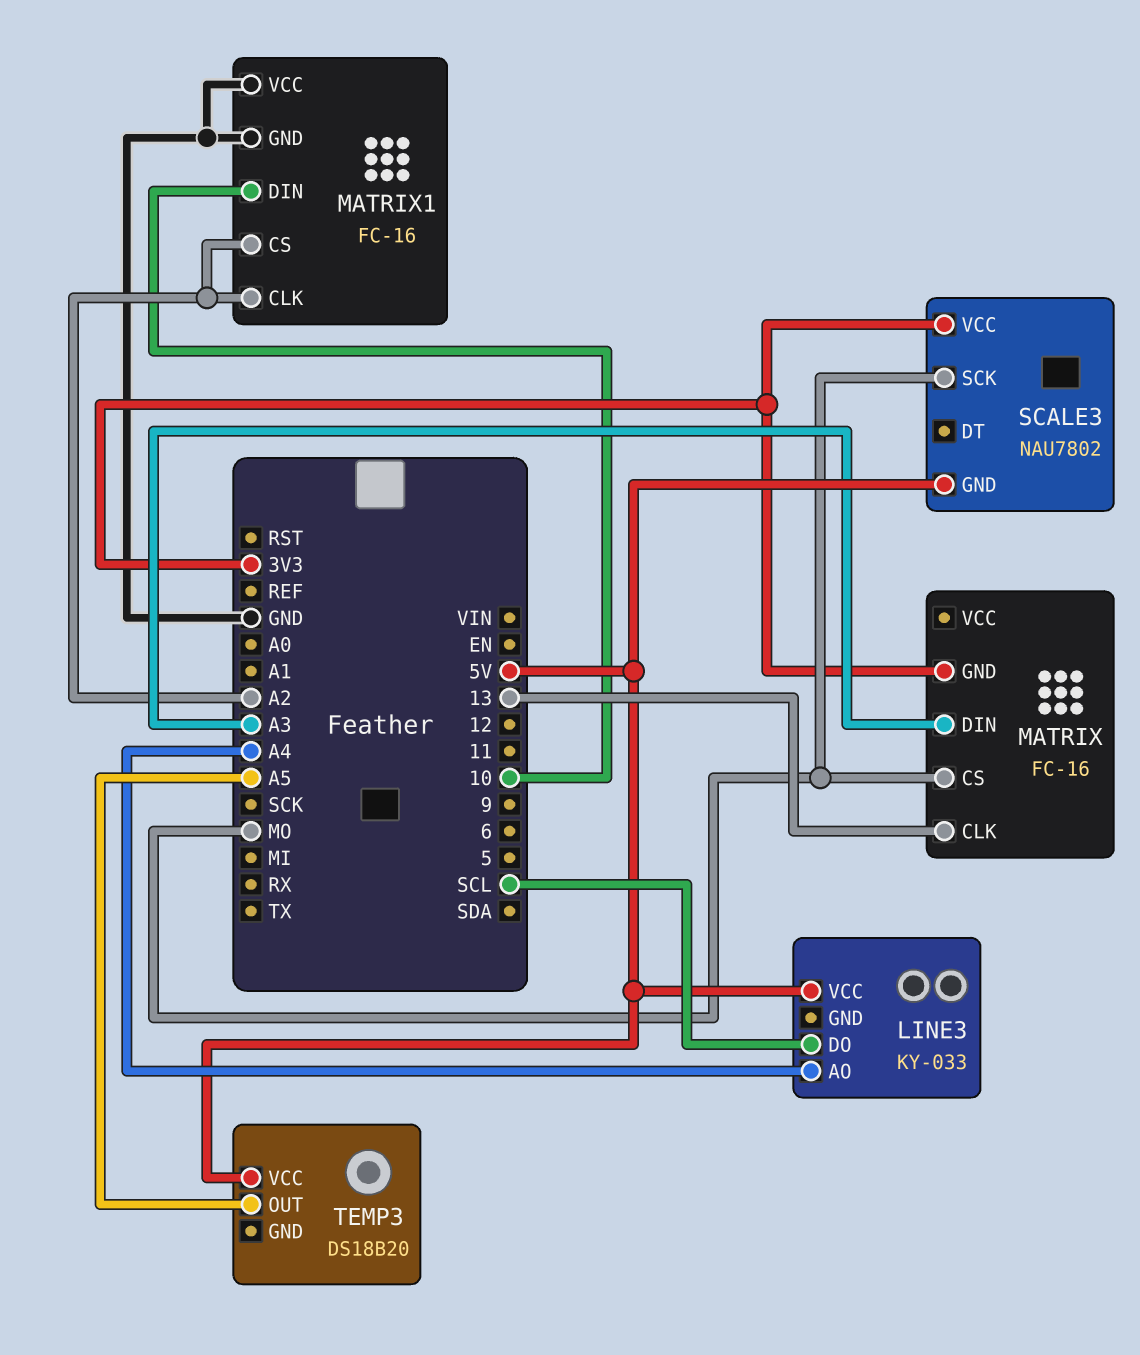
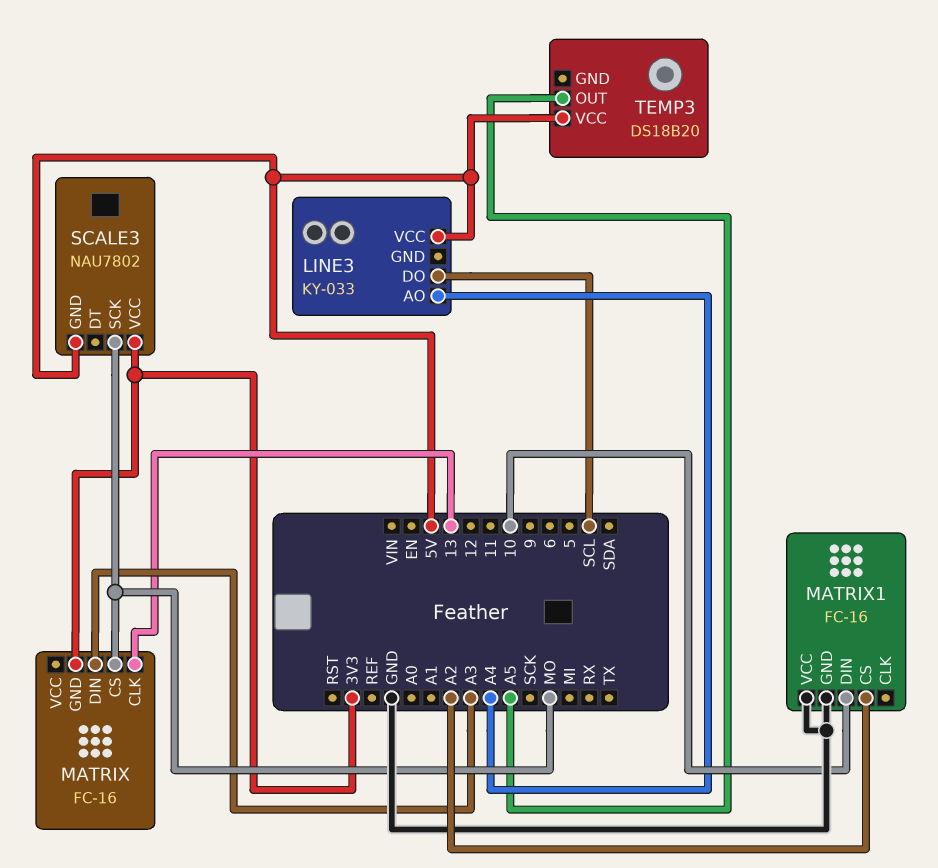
MATRIX1 pin CLK: A2 -> none

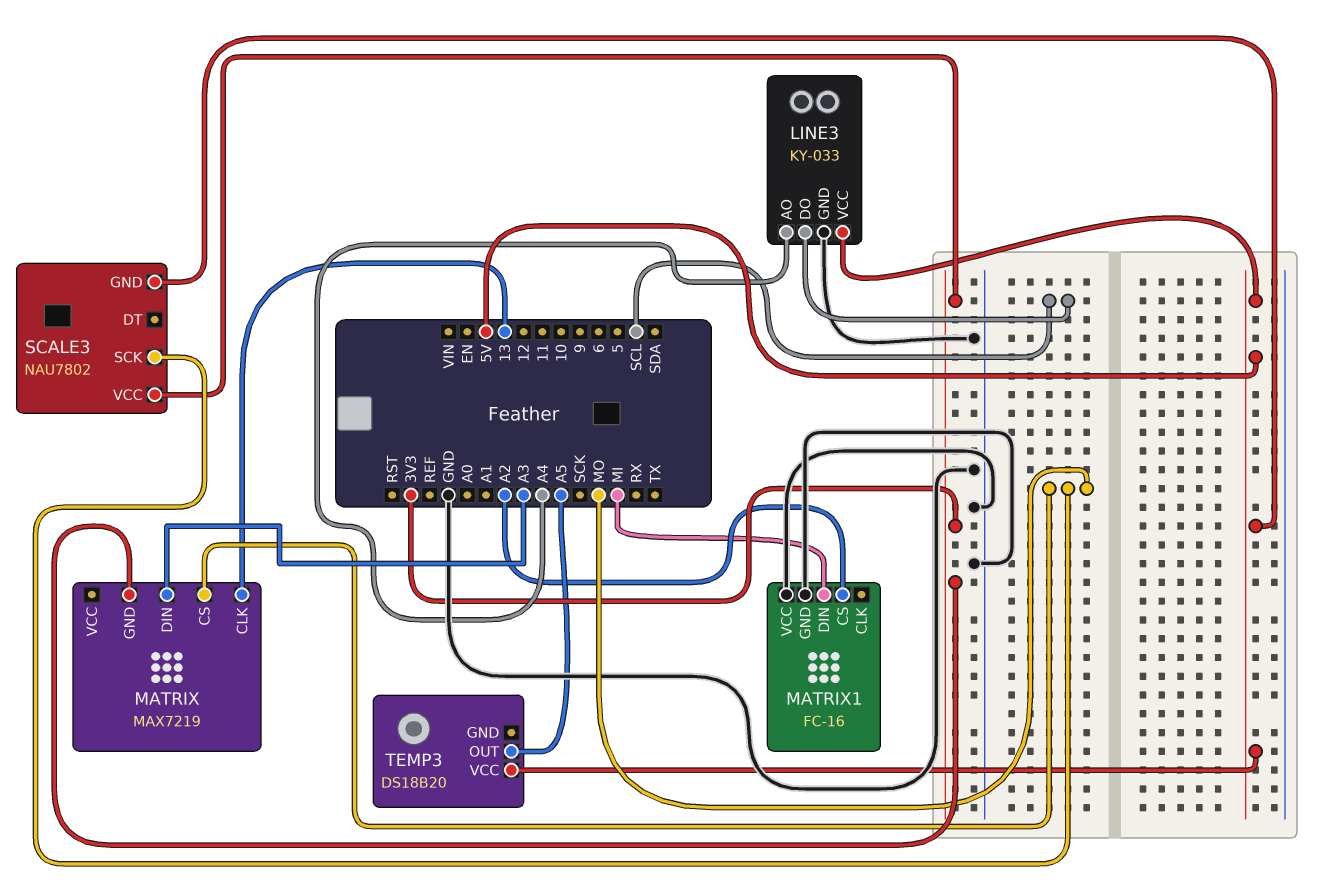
LINE3 pin GND: none -> GND
MATRIX: FC-16 -> MAX7219
MATRIX1 pin DIN: 10 -> MI

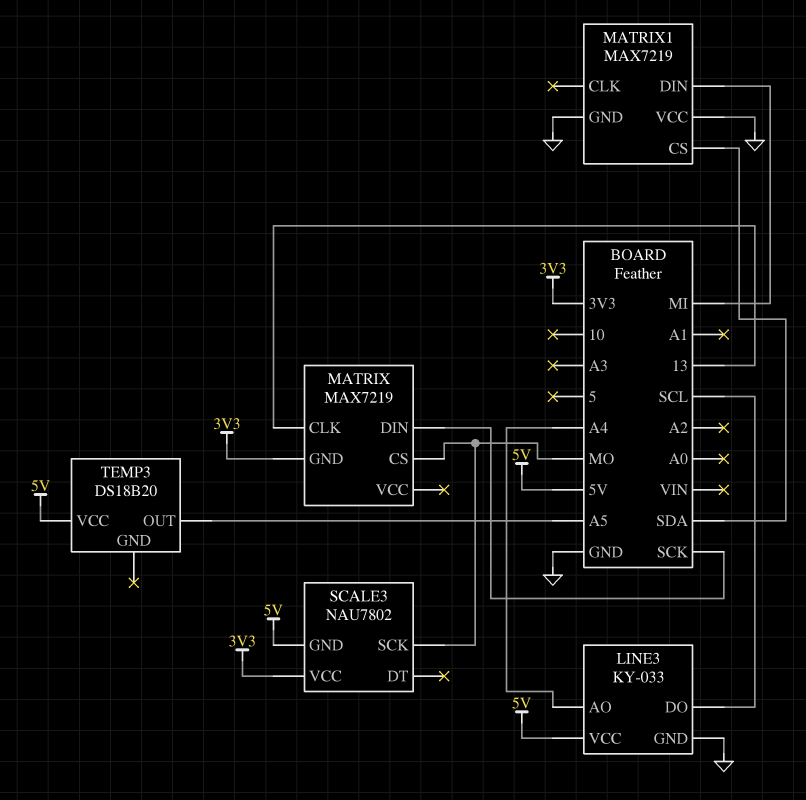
MATRIX pin DIN: A3 -> SCK
MATRIX1: FC-16 -> MAX7219
MATRIX1 pin CS: A2 -> SDA

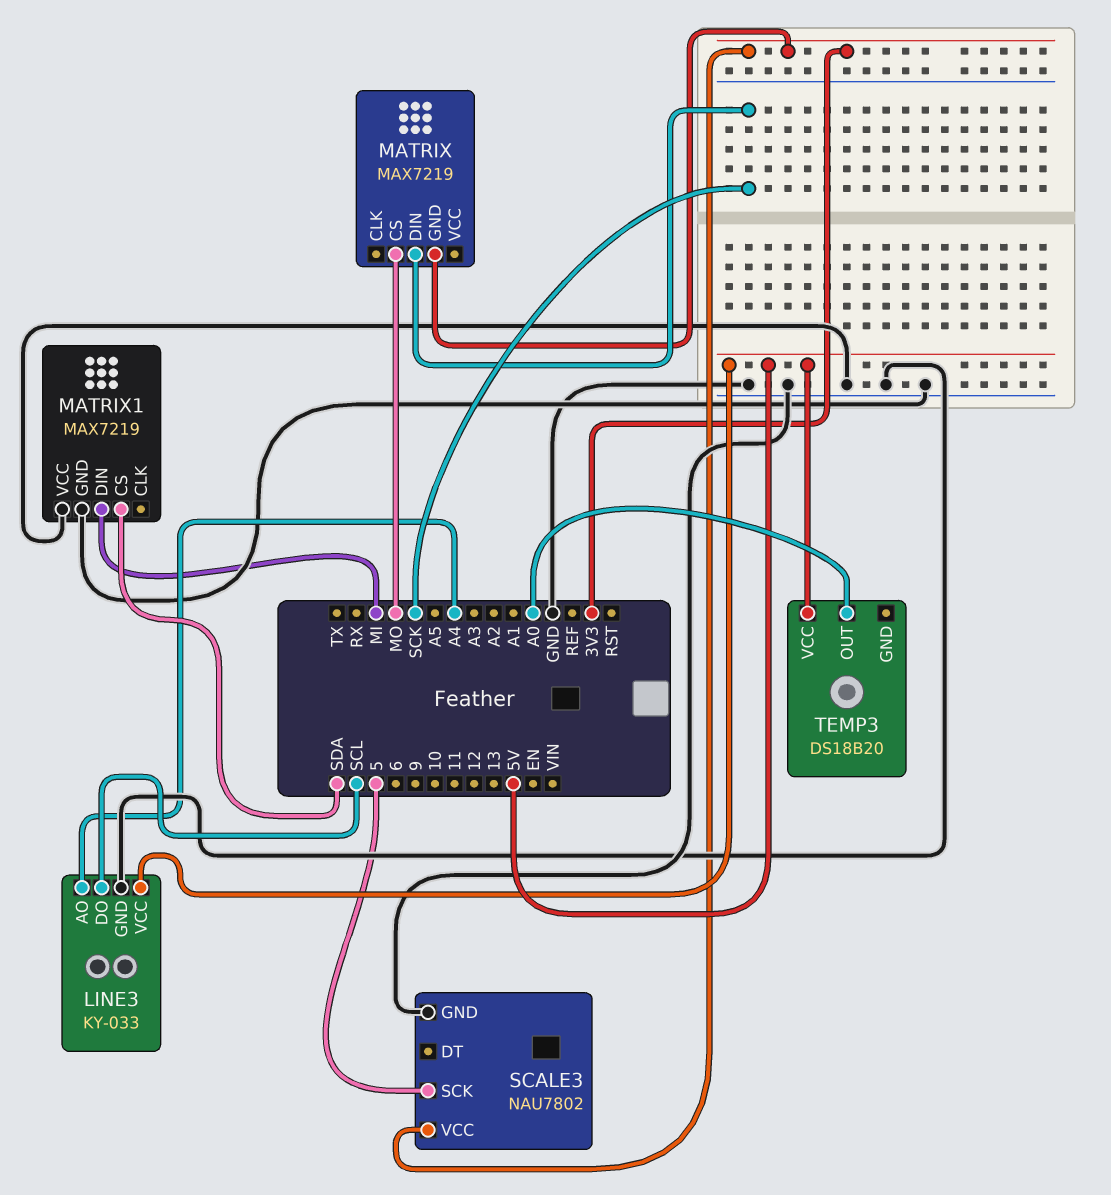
MATRIX pin CLK: 13 -> none
SCALE3 pin GND: 5V -> GND
SCALE3 pin SCK: MO -> 5
TEMP3 pin OUT: A5 -> A0

